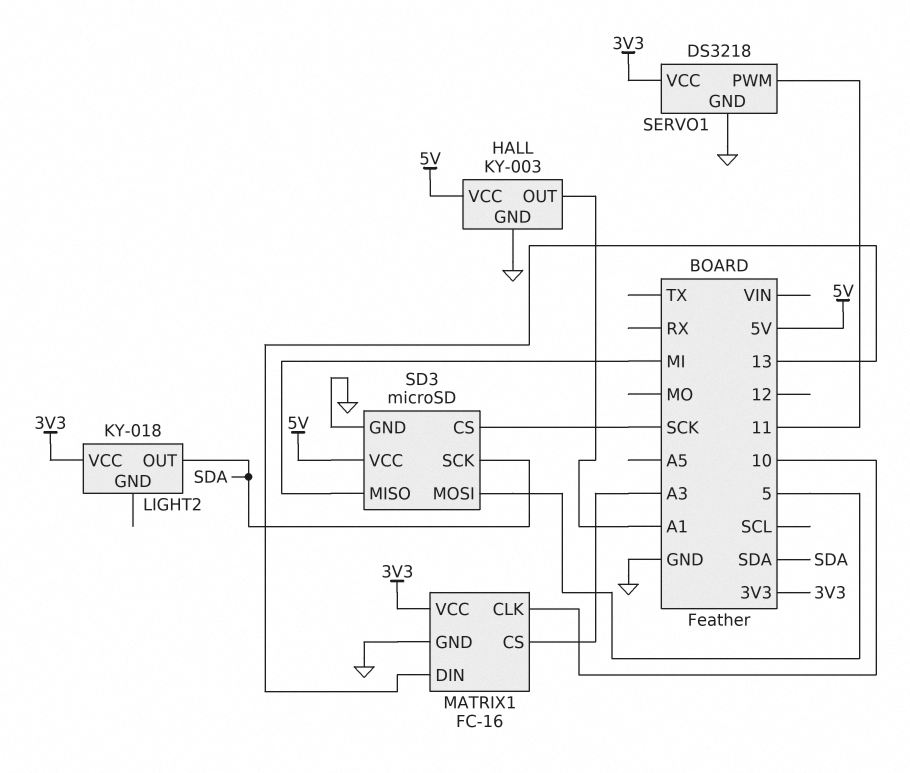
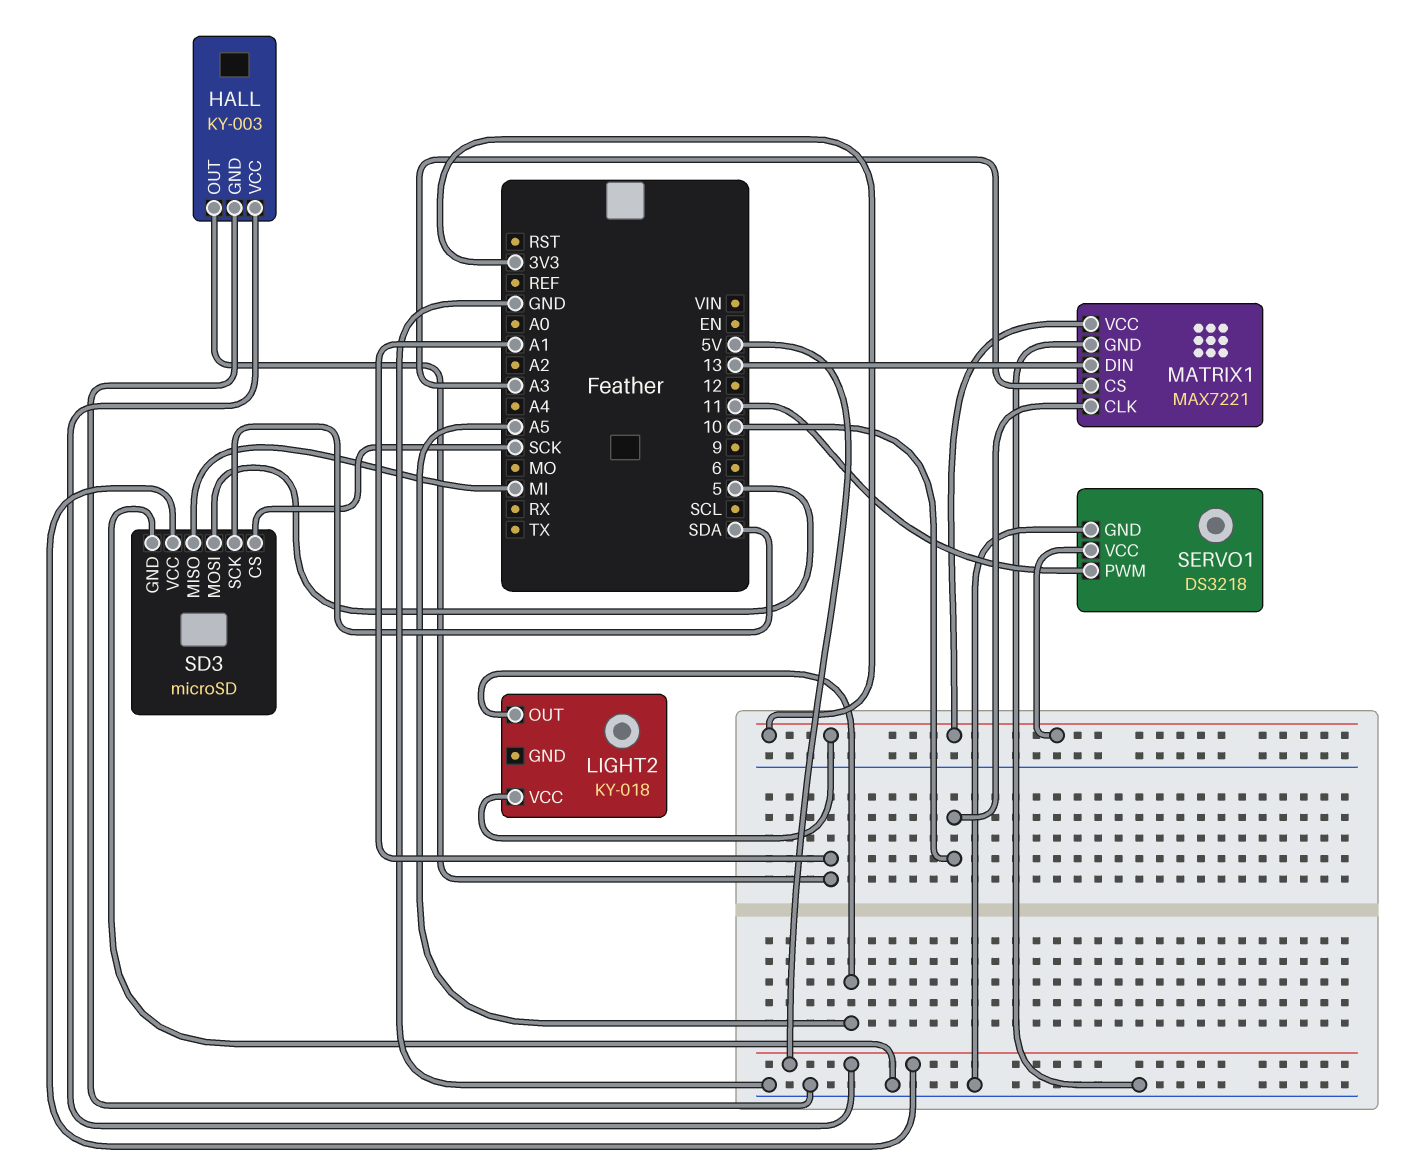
LIGHT2 pin OUT: SDA -> A5
MATRIX1: FC-16 -> MAX7221

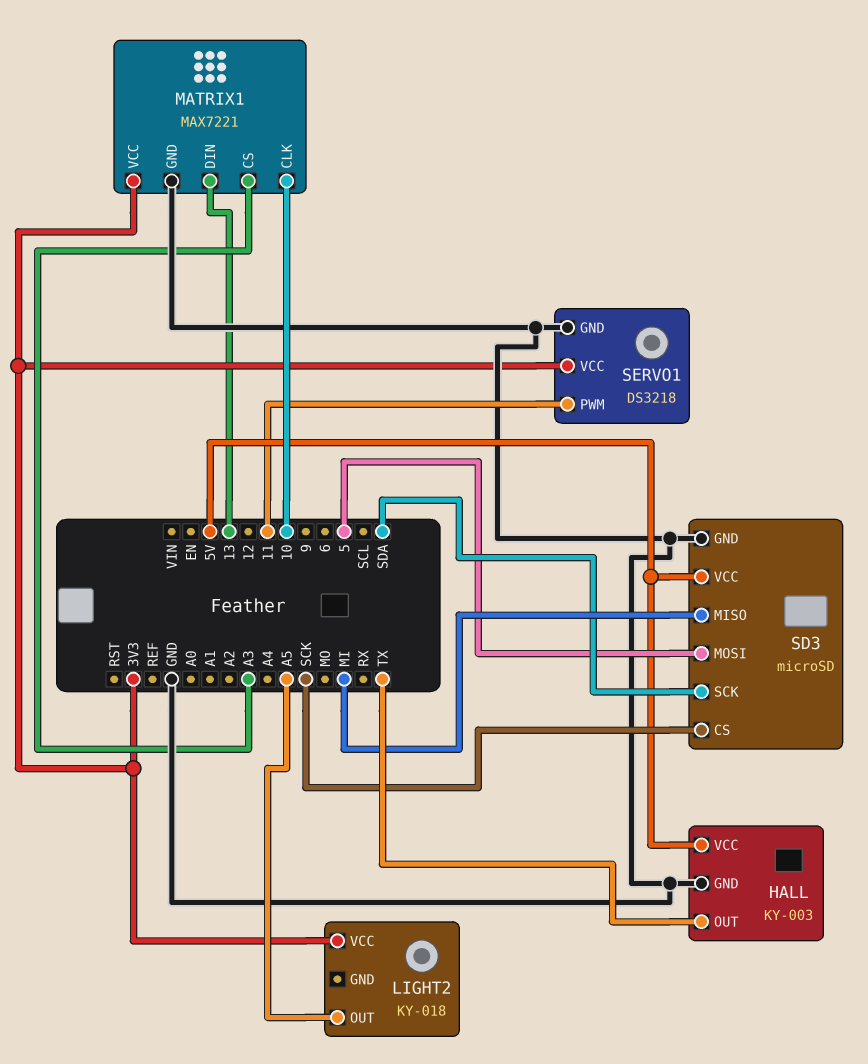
HALL pin OUT: A1 -> TX

